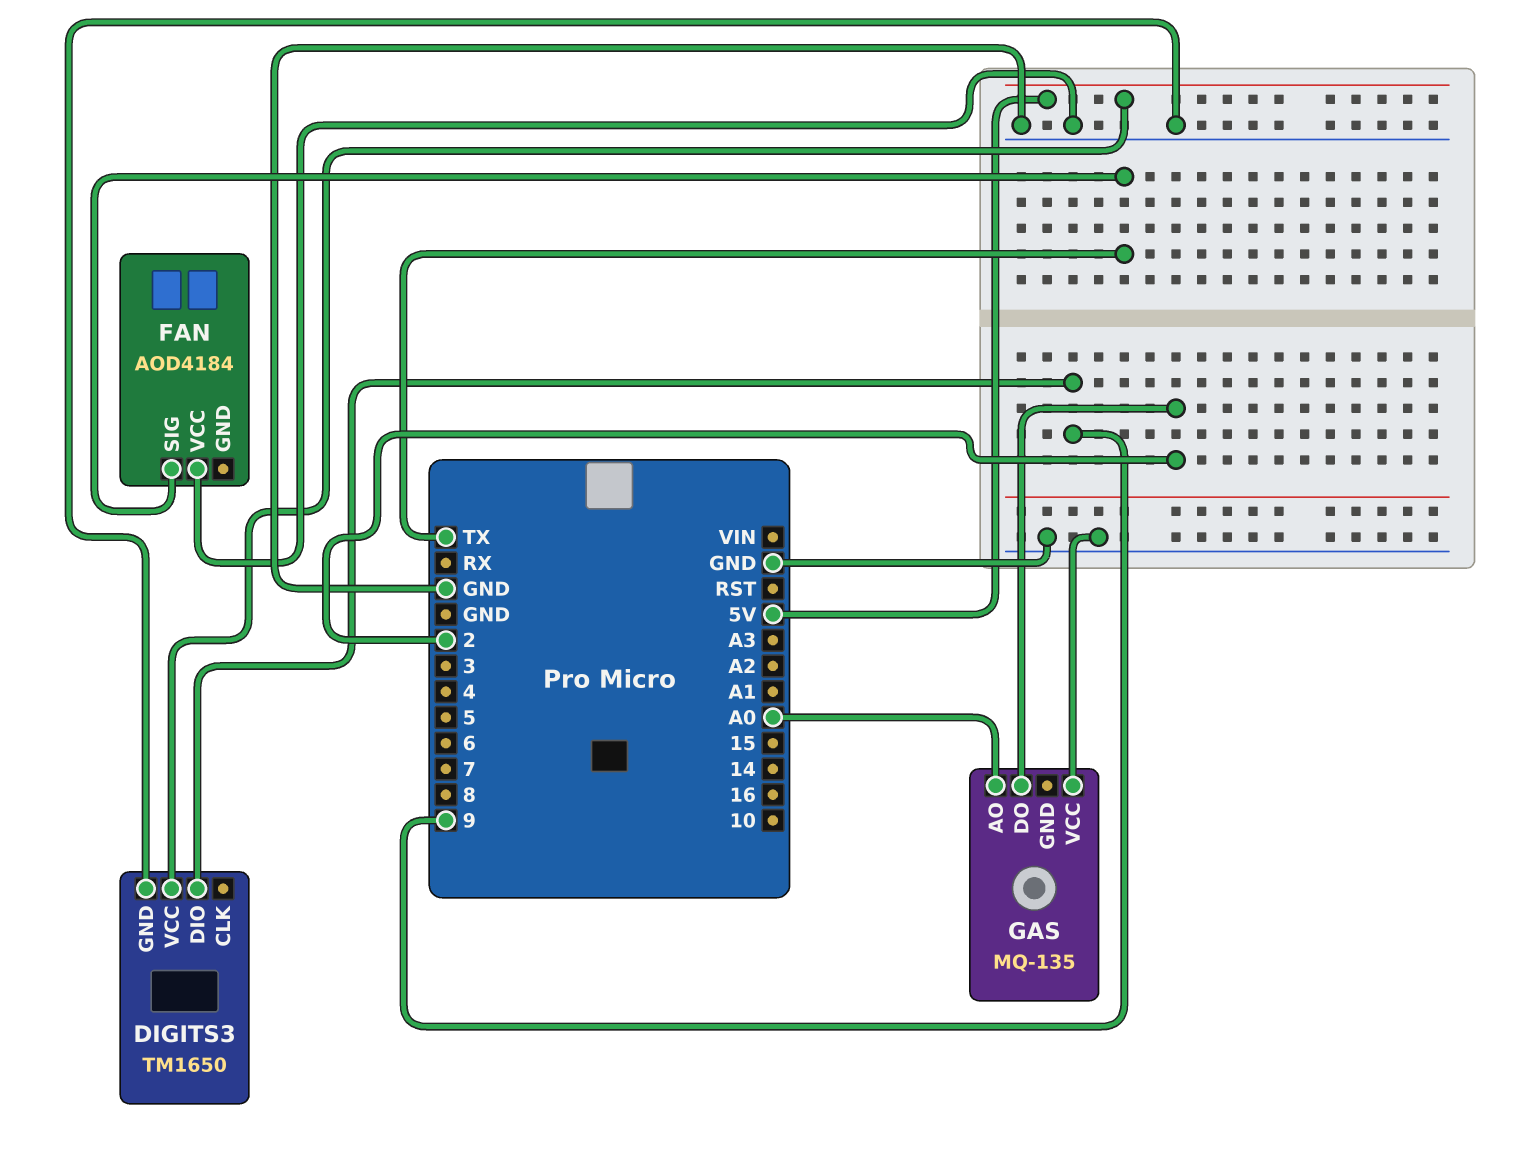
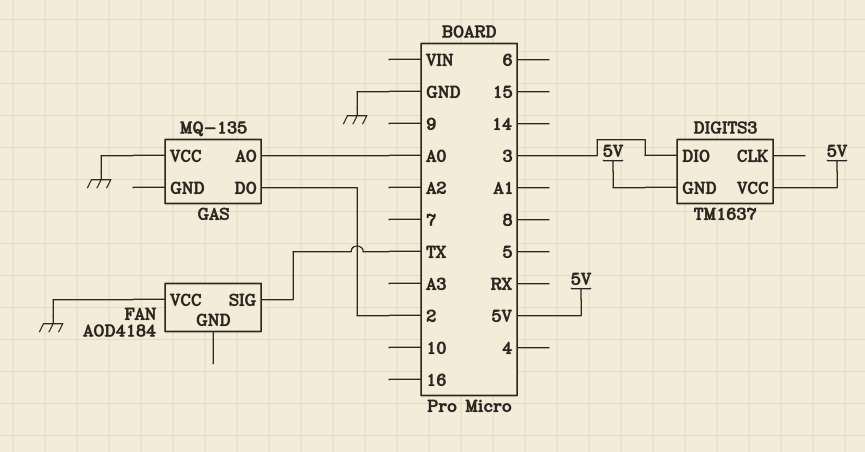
DIGITS3: TM1650 -> TM1637
DIGITS3 pin DIO: 9 -> 3
DIGITS3 pin GND: GND -> 5V

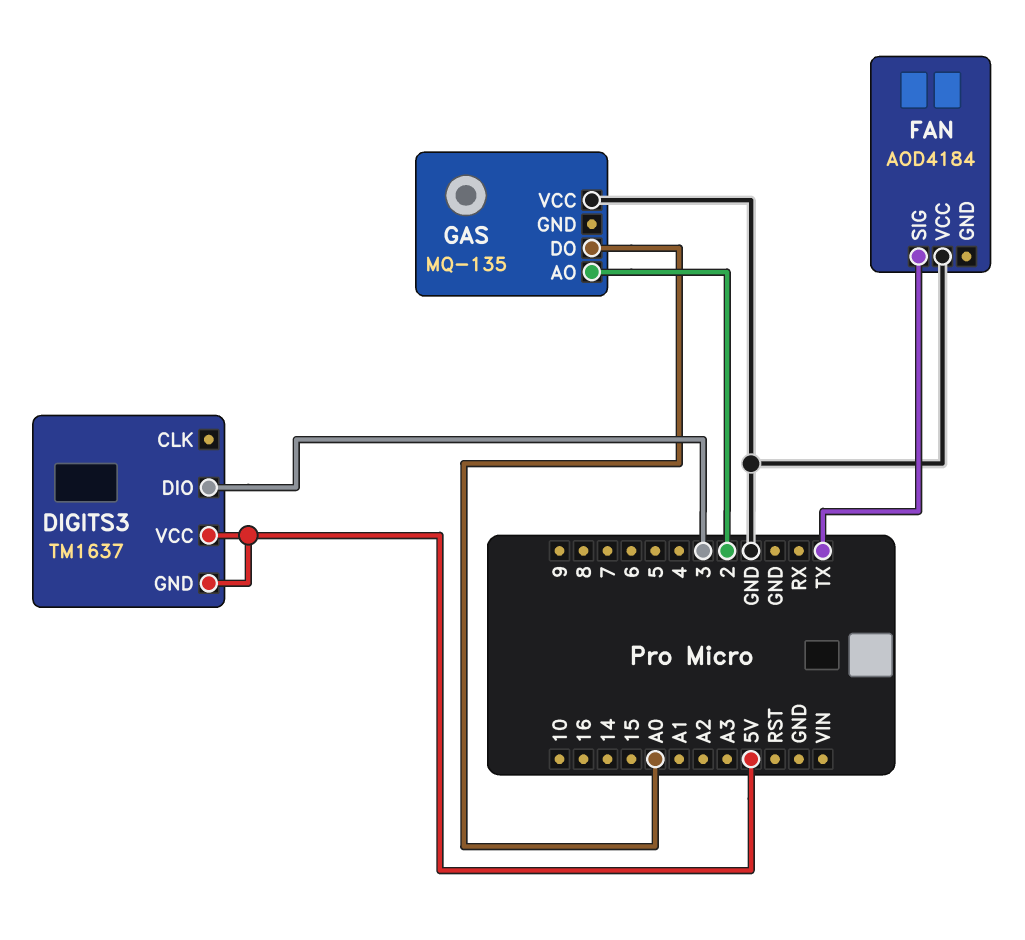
GAS pin AO: A0 -> 2
GAS pin DO: 2 -> A0

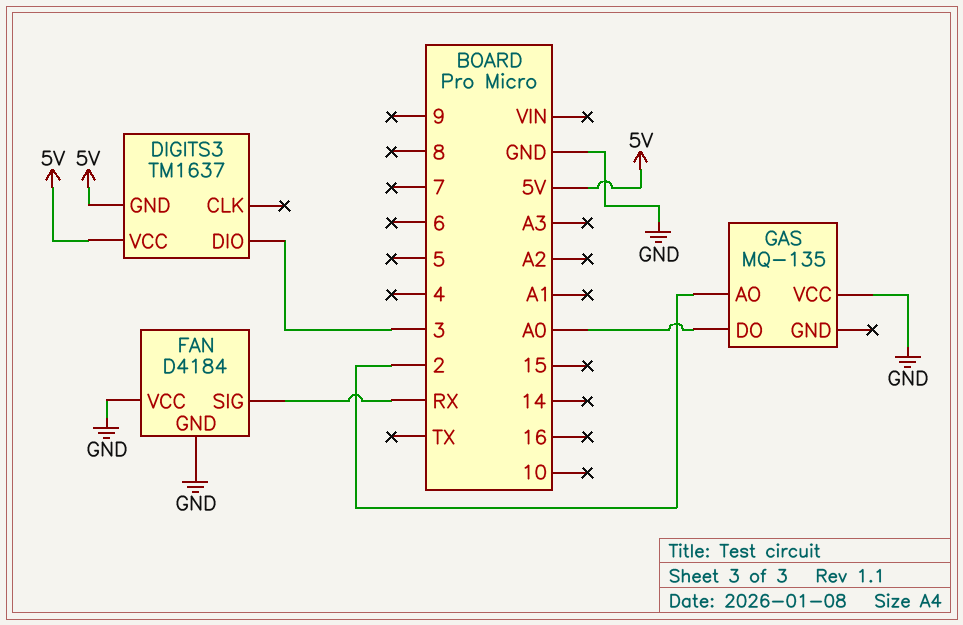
FAN: AOD4184 -> D4184
FAN pin GND: none -> GND
FAN pin SIG: TX -> RX

